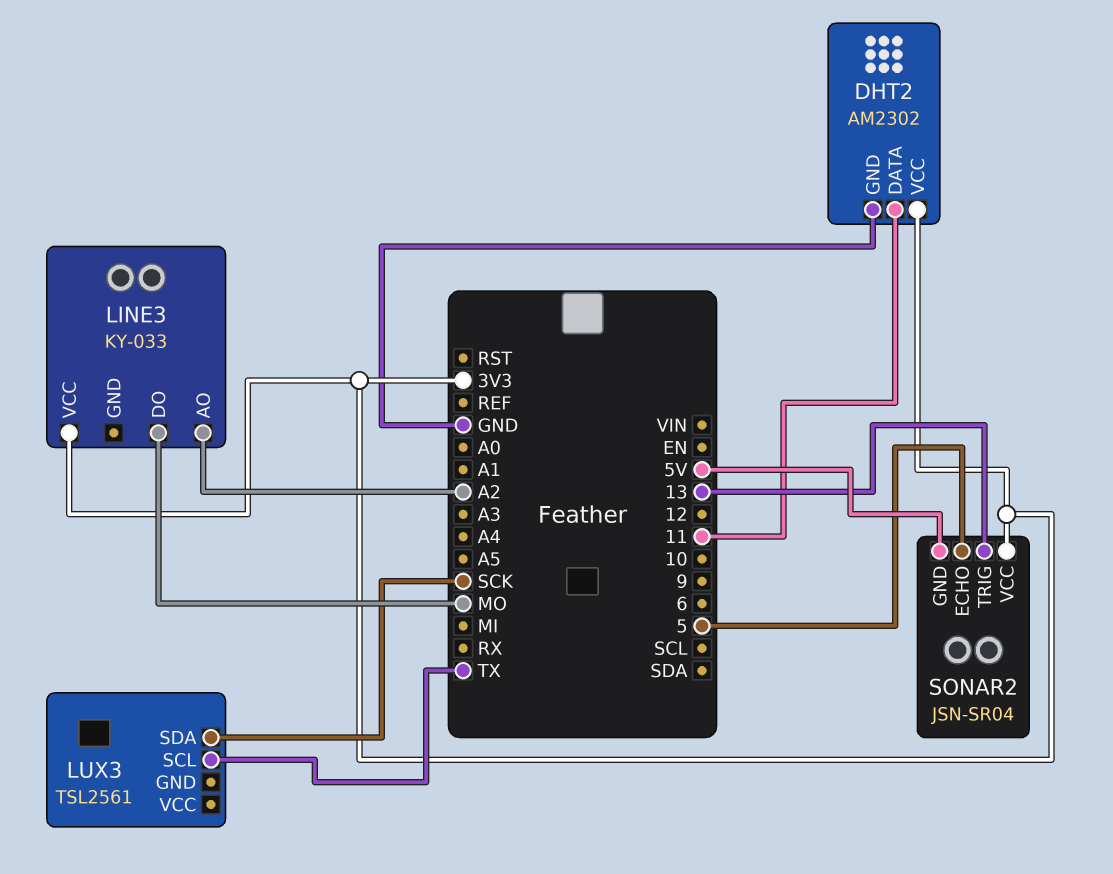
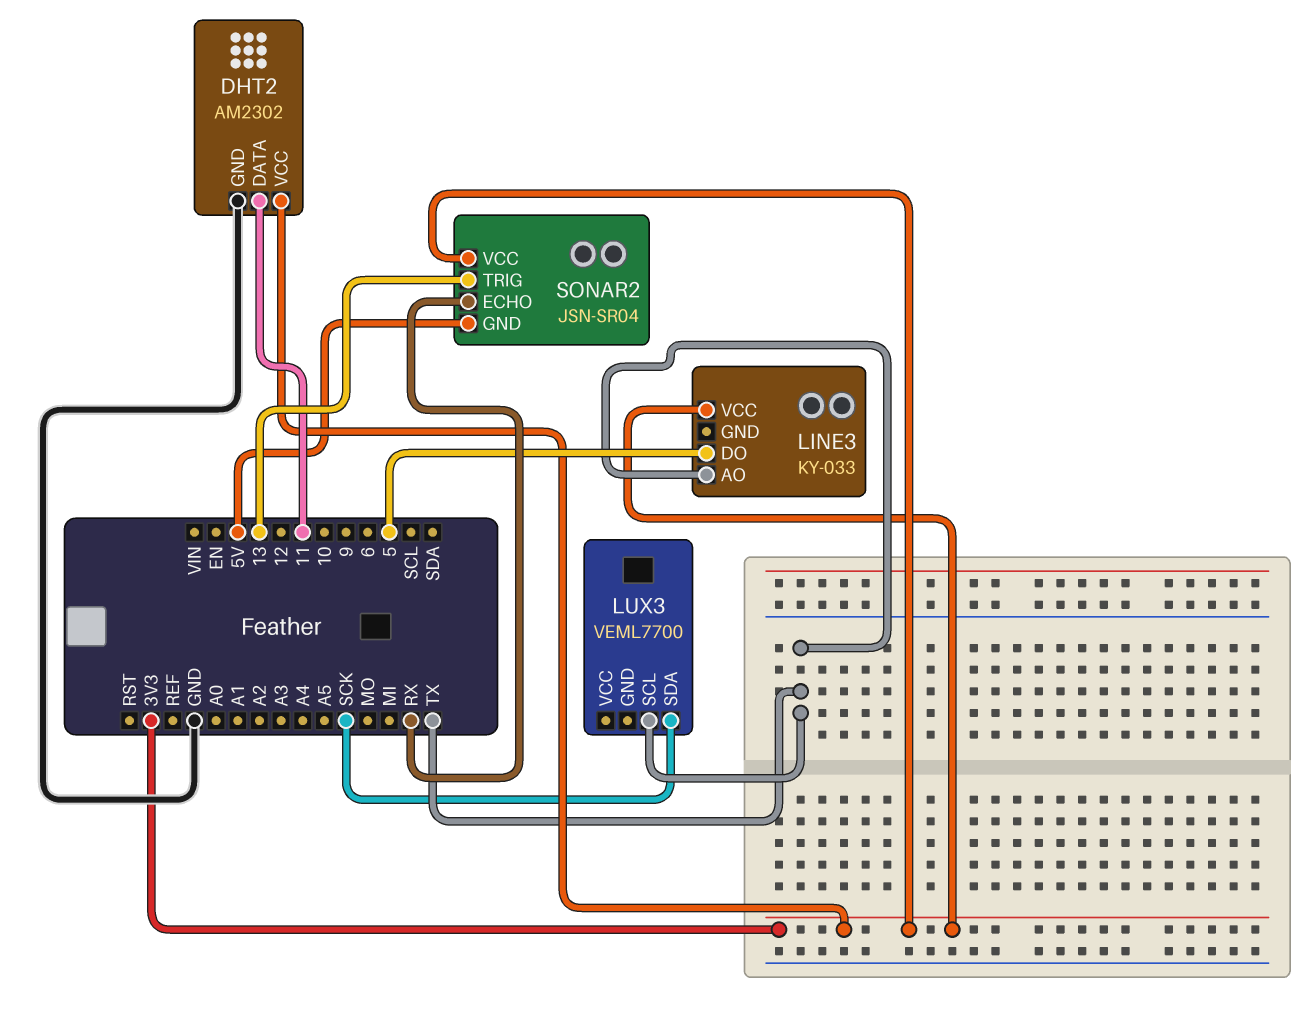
LINE3 pin AO: A2 -> TX
LINE3 pin DO: MO -> 5
LUX3: TSL2561 -> VEML7700
SONAR2 pin ECHO: 5 -> RX

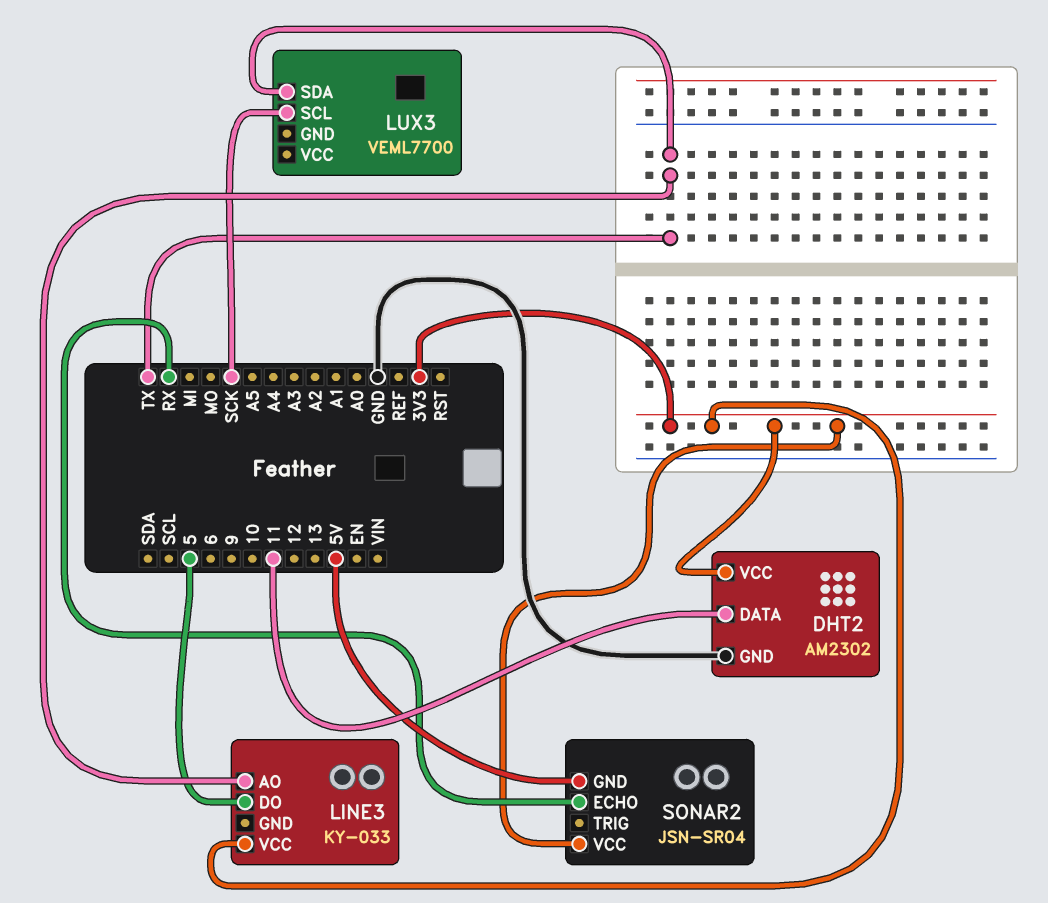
LUX3 pin SCL: TX -> SCK
LUX3 pin SDA: SCK -> TX
SONAR2 pin TRIG: 13 -> none

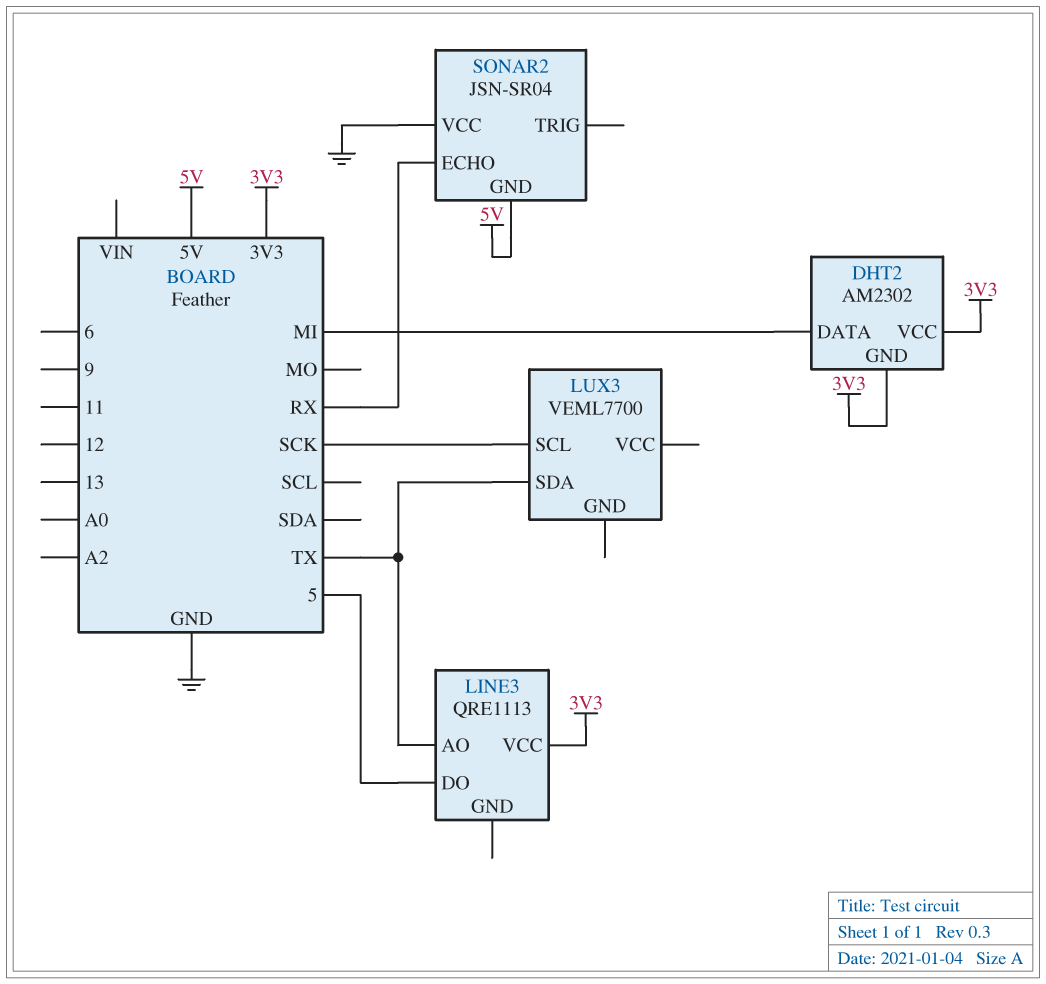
DHT2 pin DATA: 11 -> MI
DHT2 pin GND: GND -> 3V3
LINE3: KY-033 -> QRE1113
SONAR2 pin VCC: 3V3 -> GND

